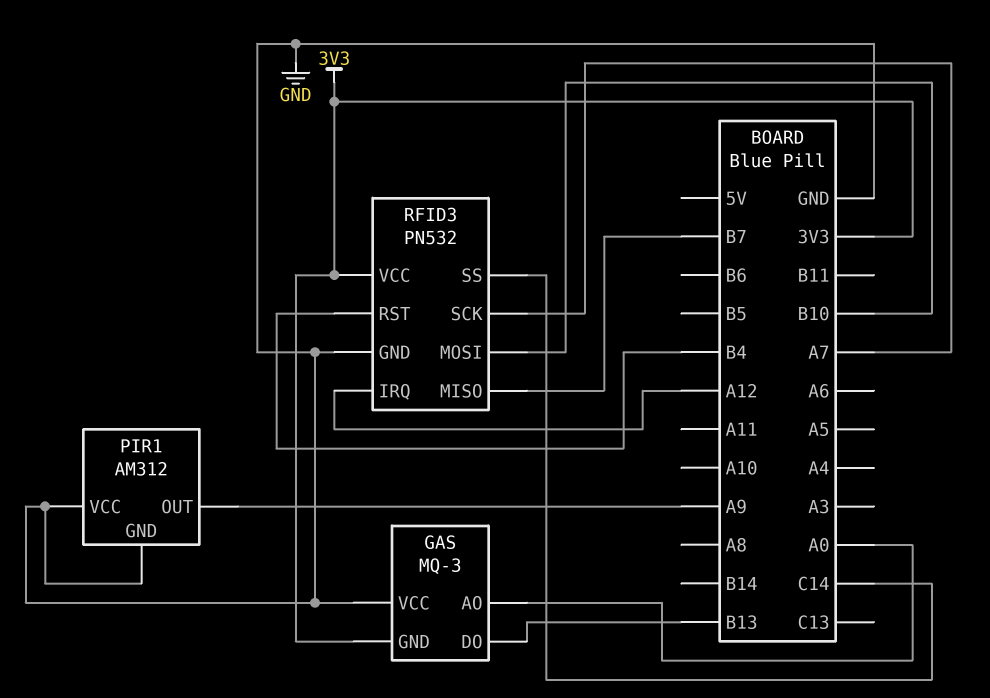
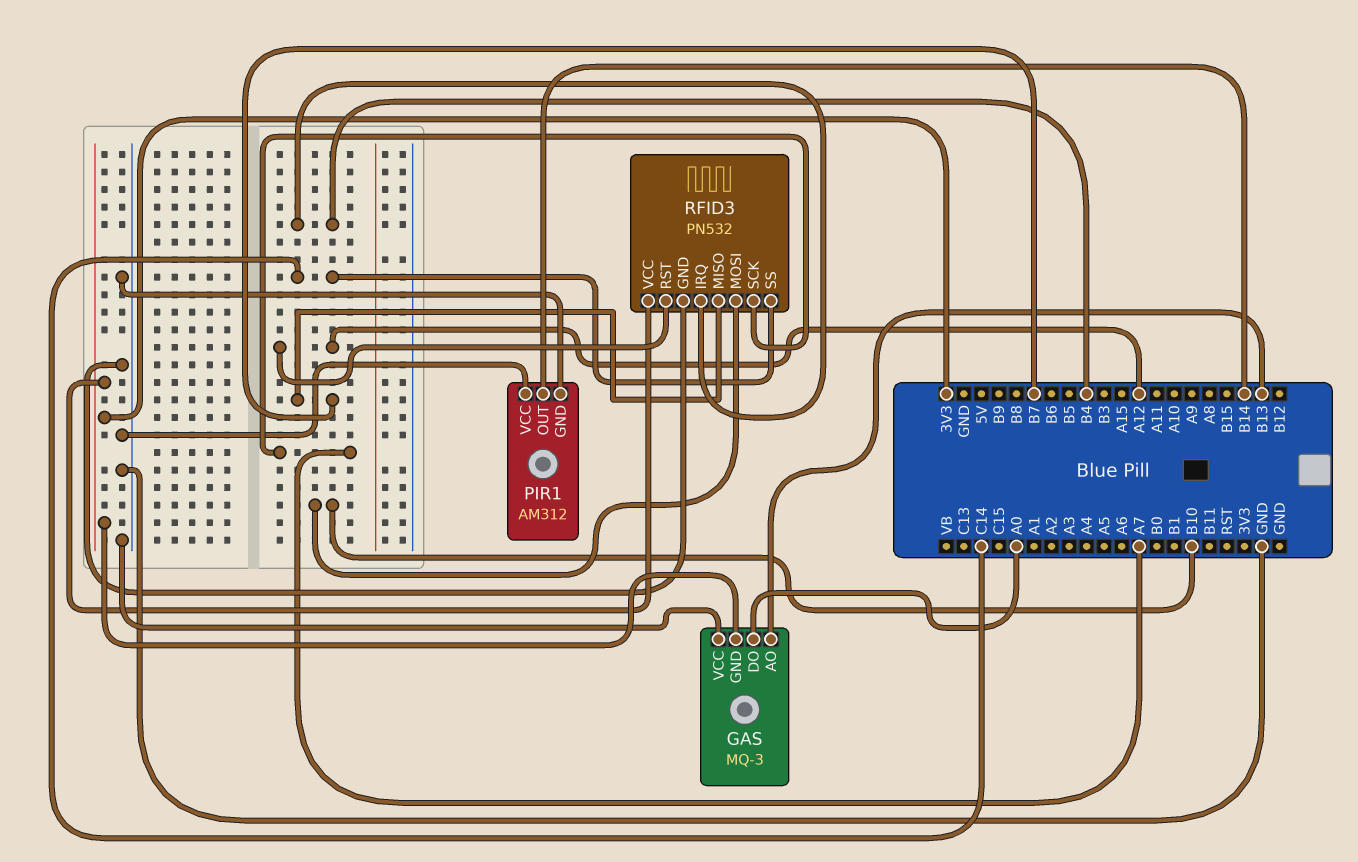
GAS pin AO: A0 -> B13
GAS pin DO: B13 -> A0
PIR1 pin OUT: A9 -> B14
RFID3 pin IRQ: A12 -> B4
RFID3 pin RST: B4 -> A12

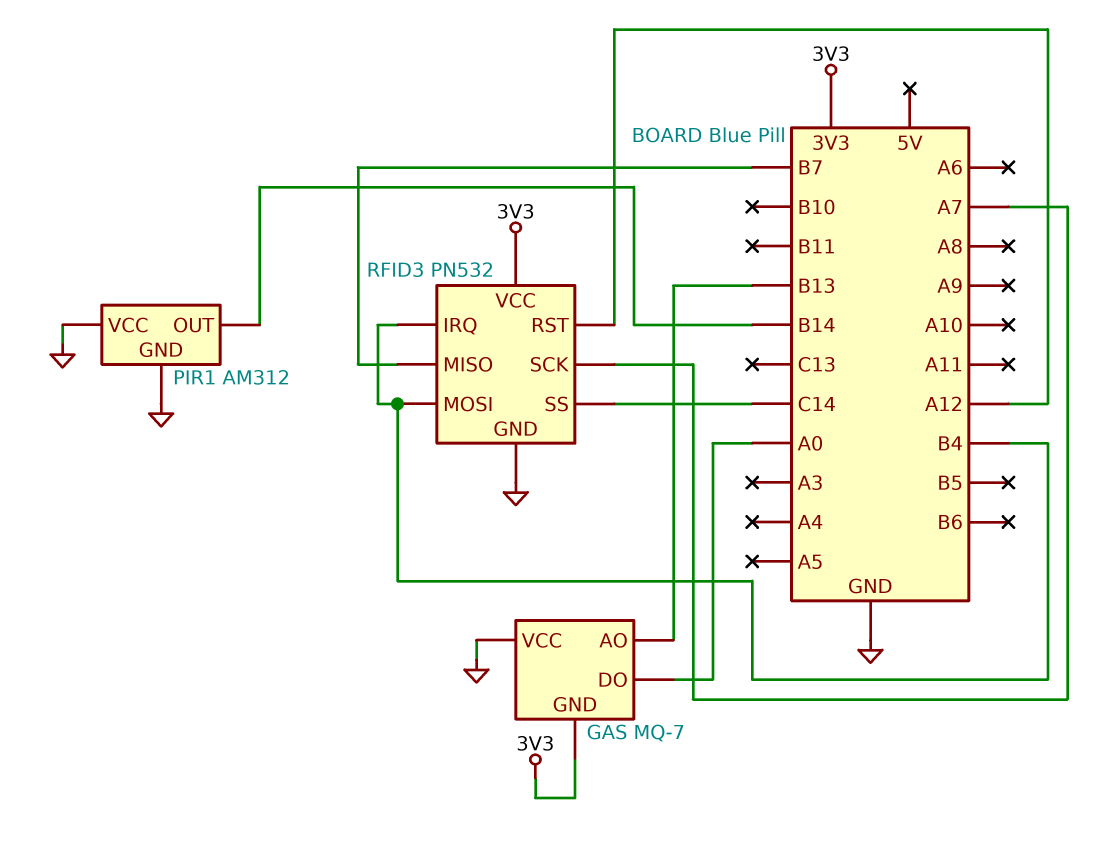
GAS: MQ-3 -> MQ-7
RFID3 pin MOSI: B10 -> B4

